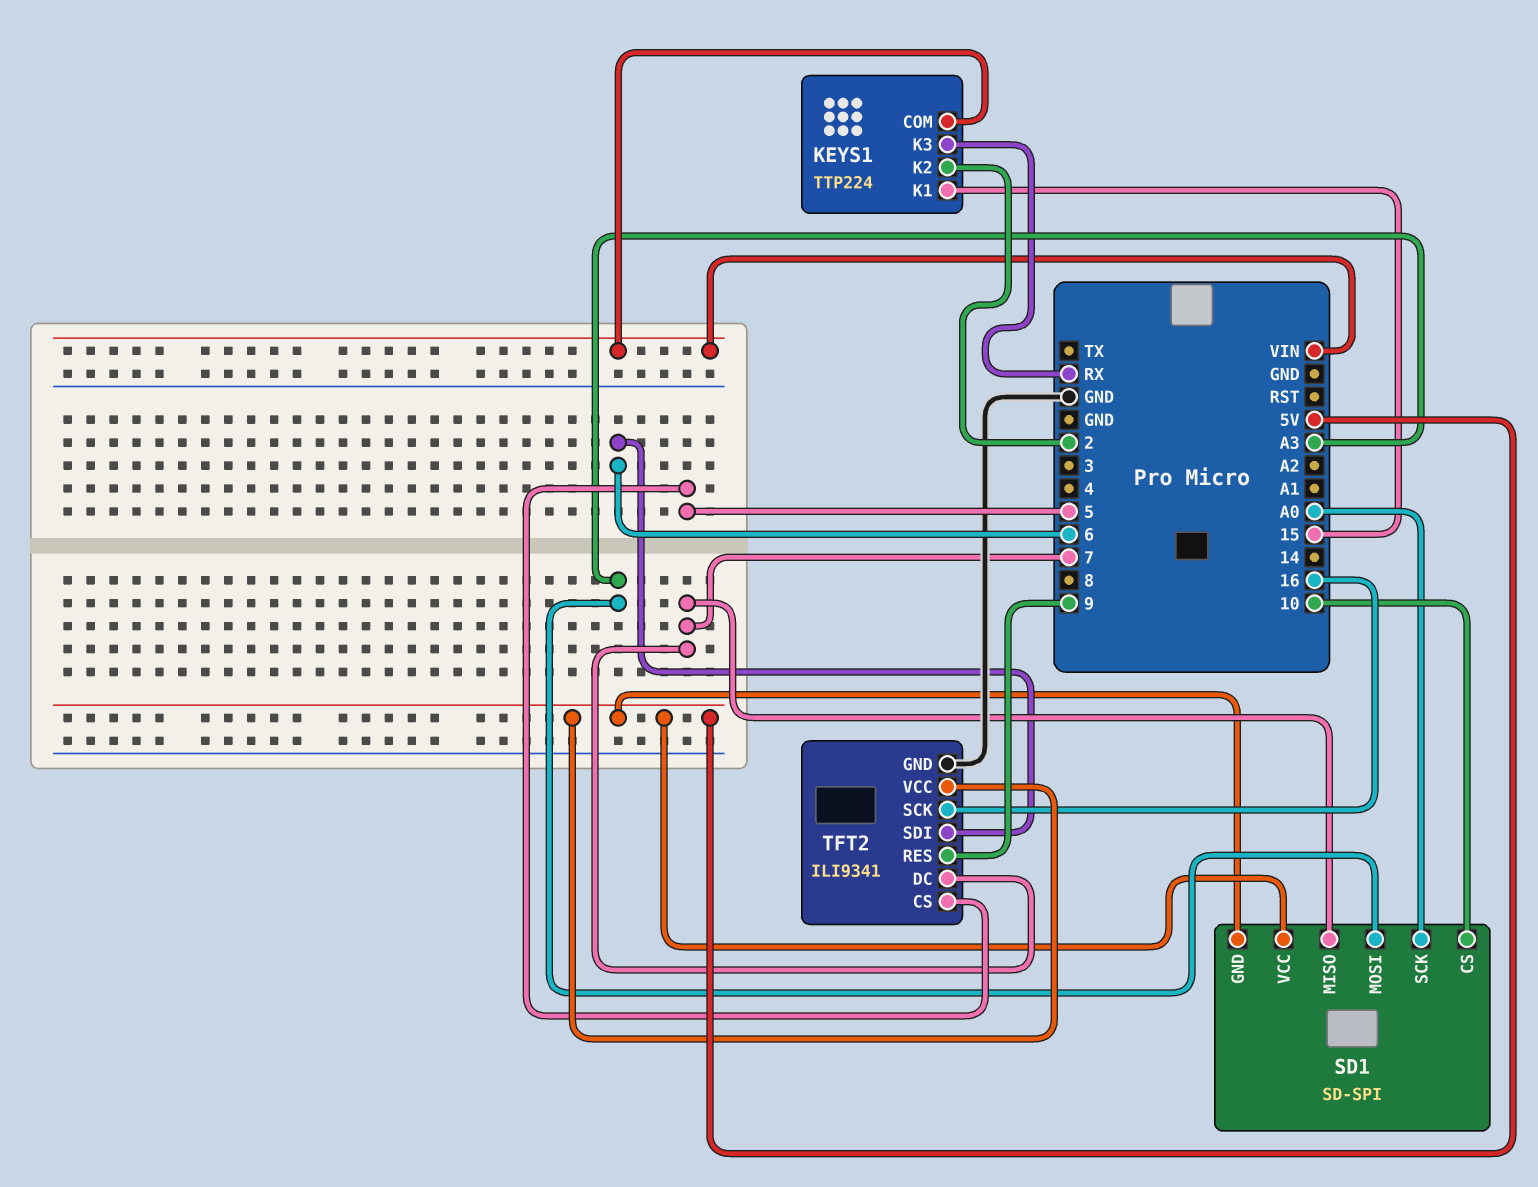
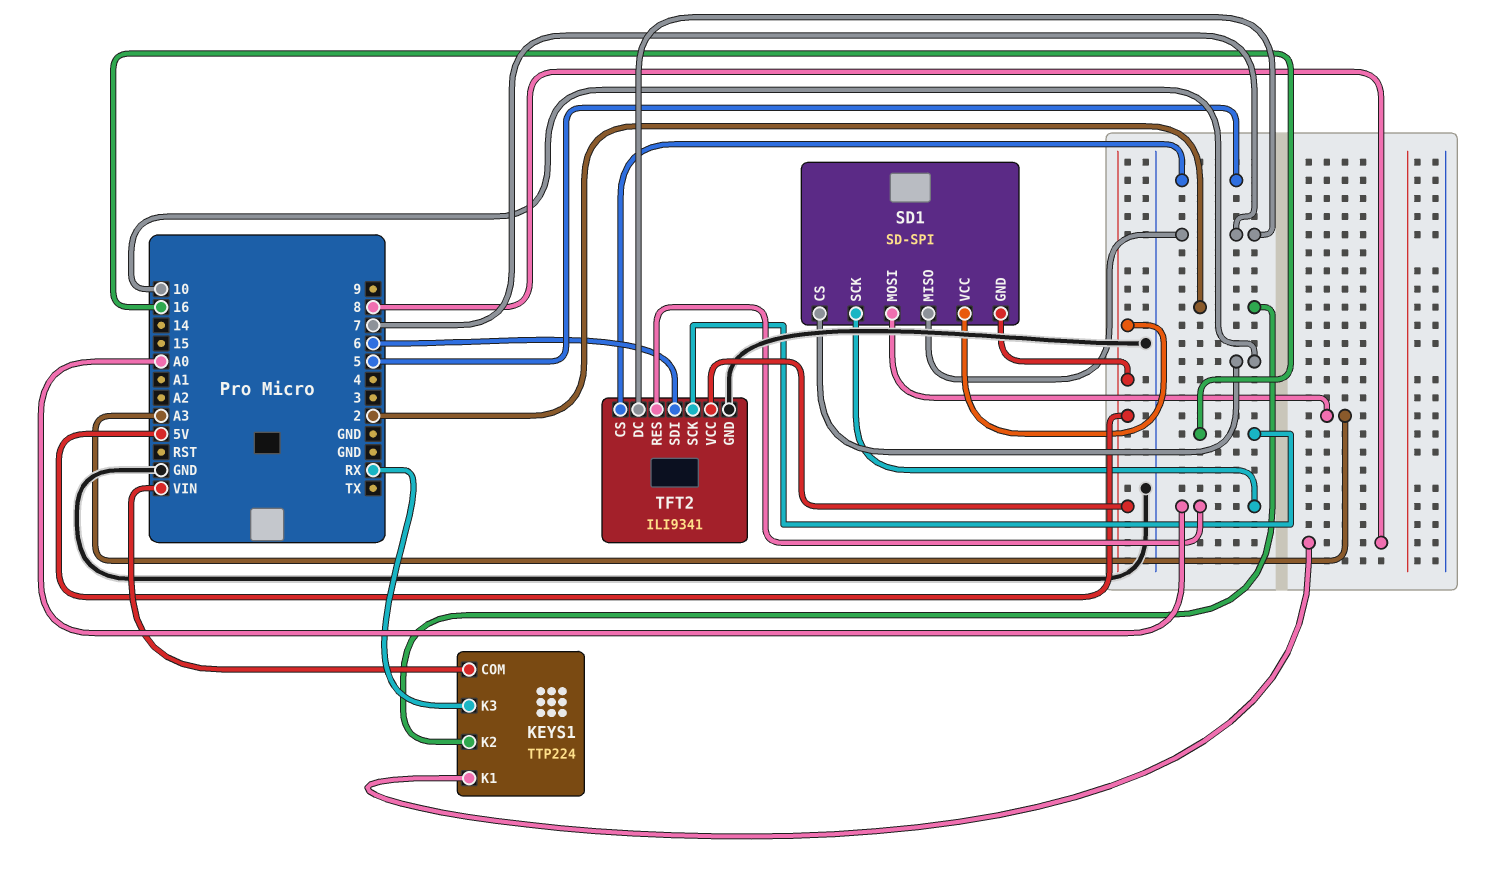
KEYS1 pin K1: 15 -> 8
TFT2 pin RES: 9 -> A0

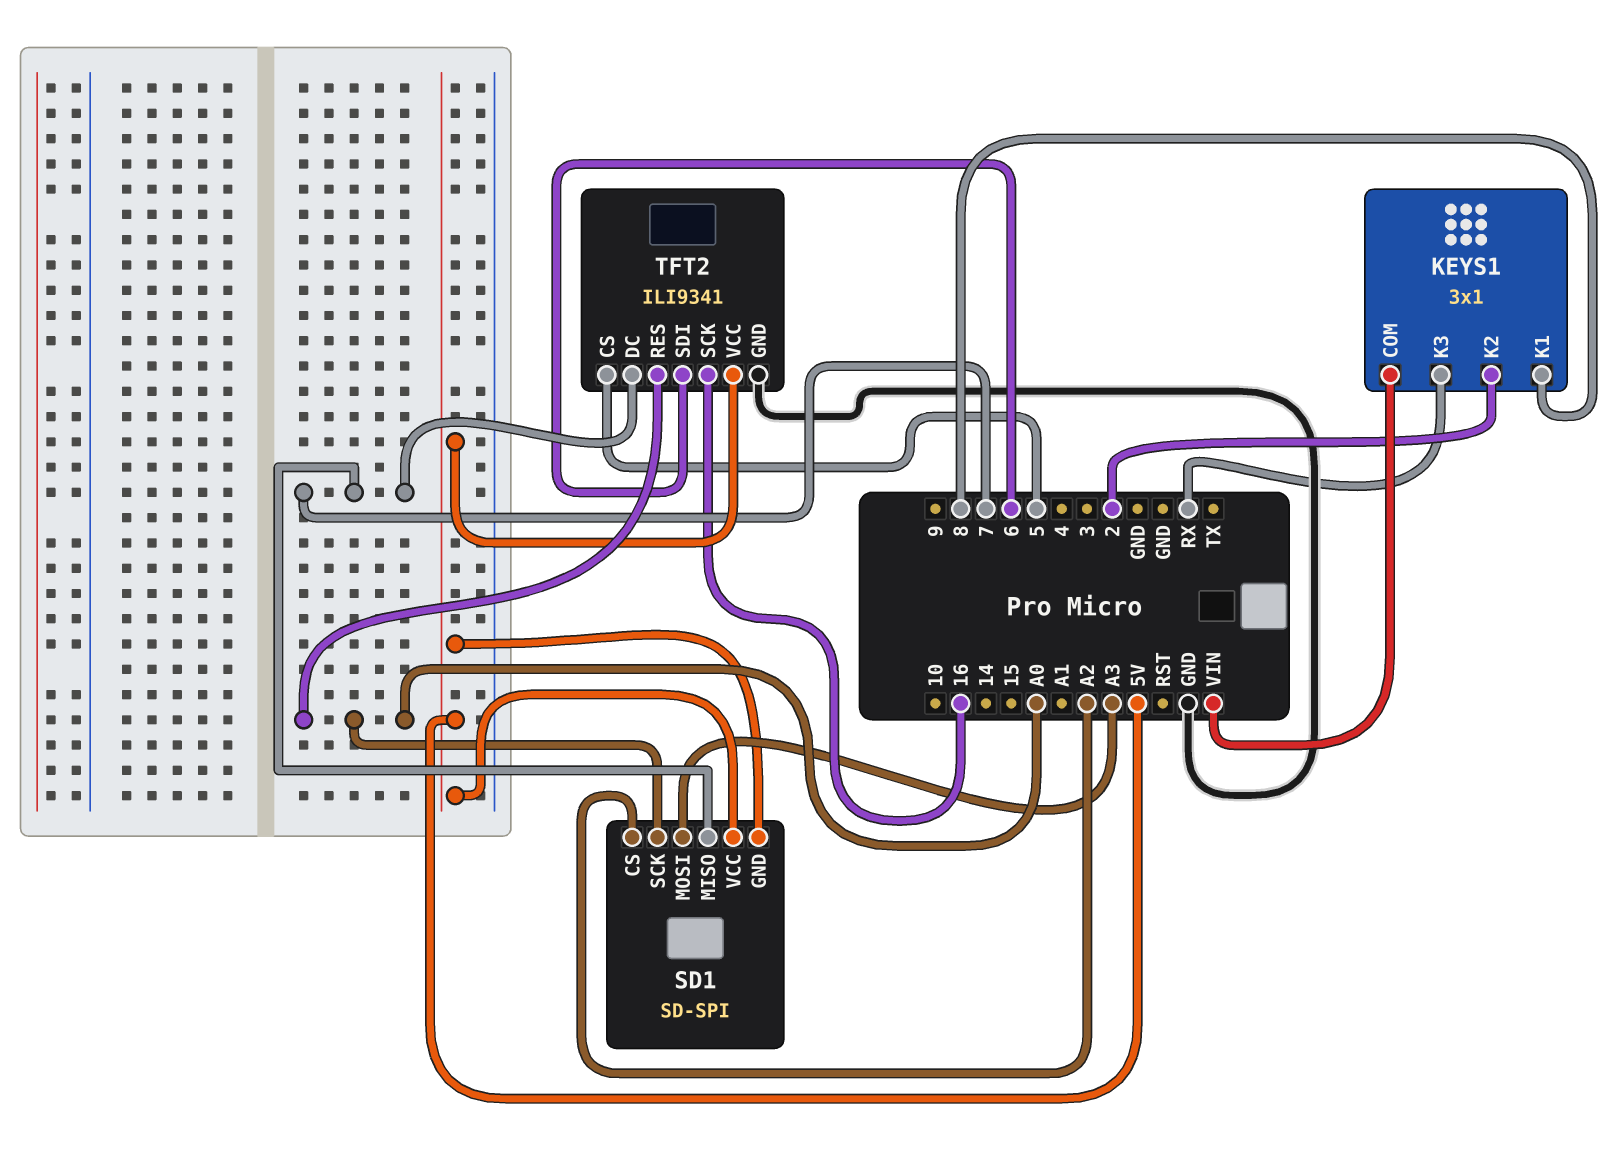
KEYS1: TTP224 -> 3x1
SD1 pin CS: 10 -> A2

